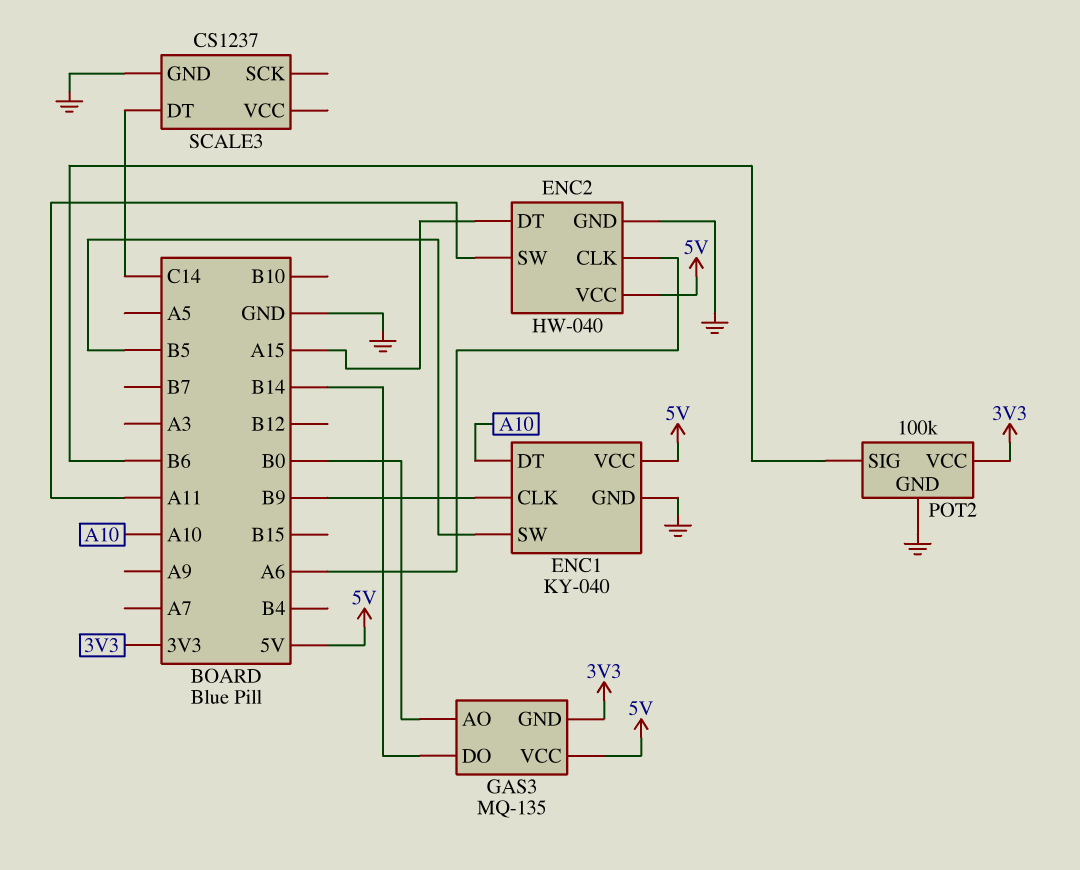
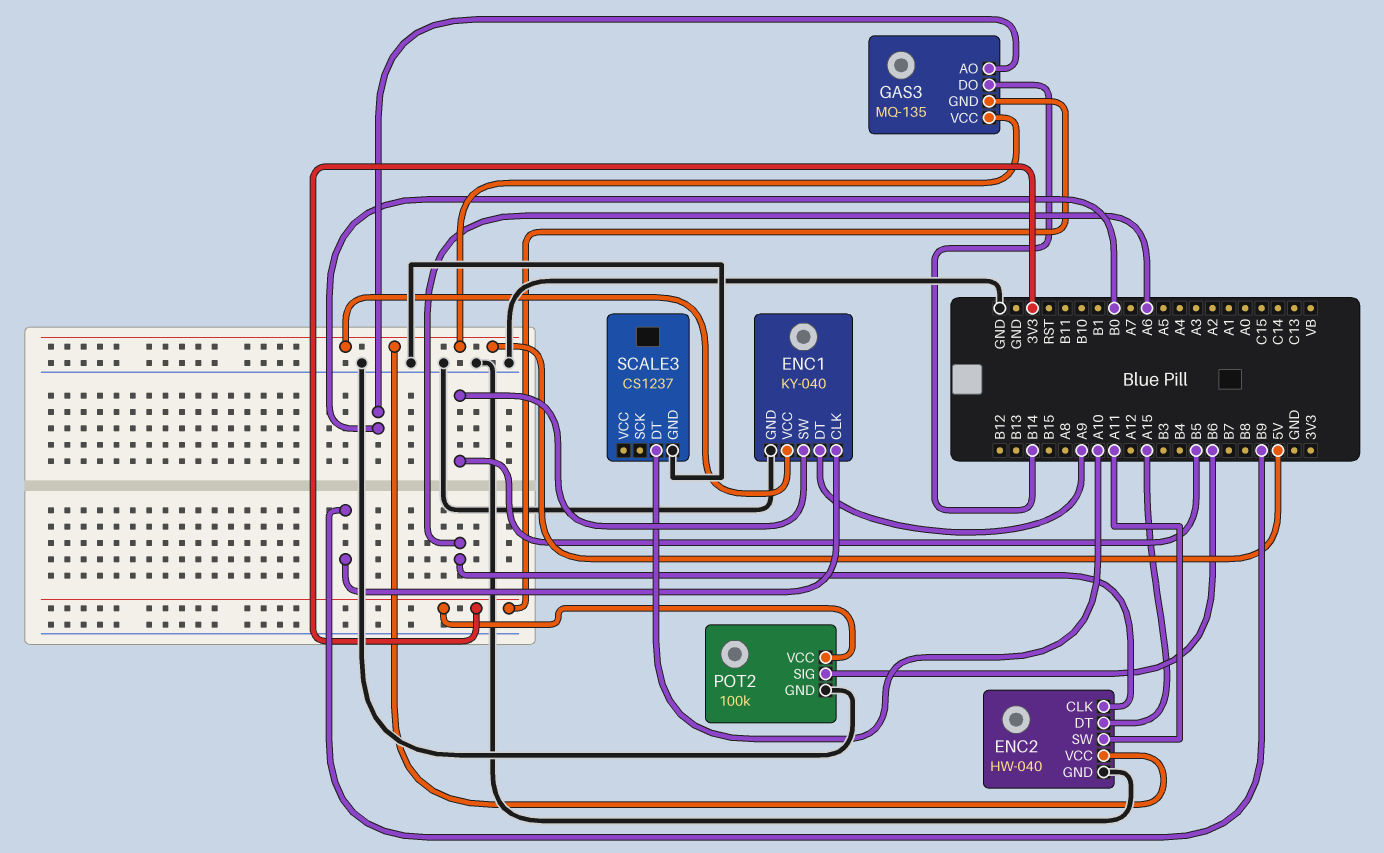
ENC1 pin DT: A10 -> A9
SCALE3 pin DT: C14 -> A10

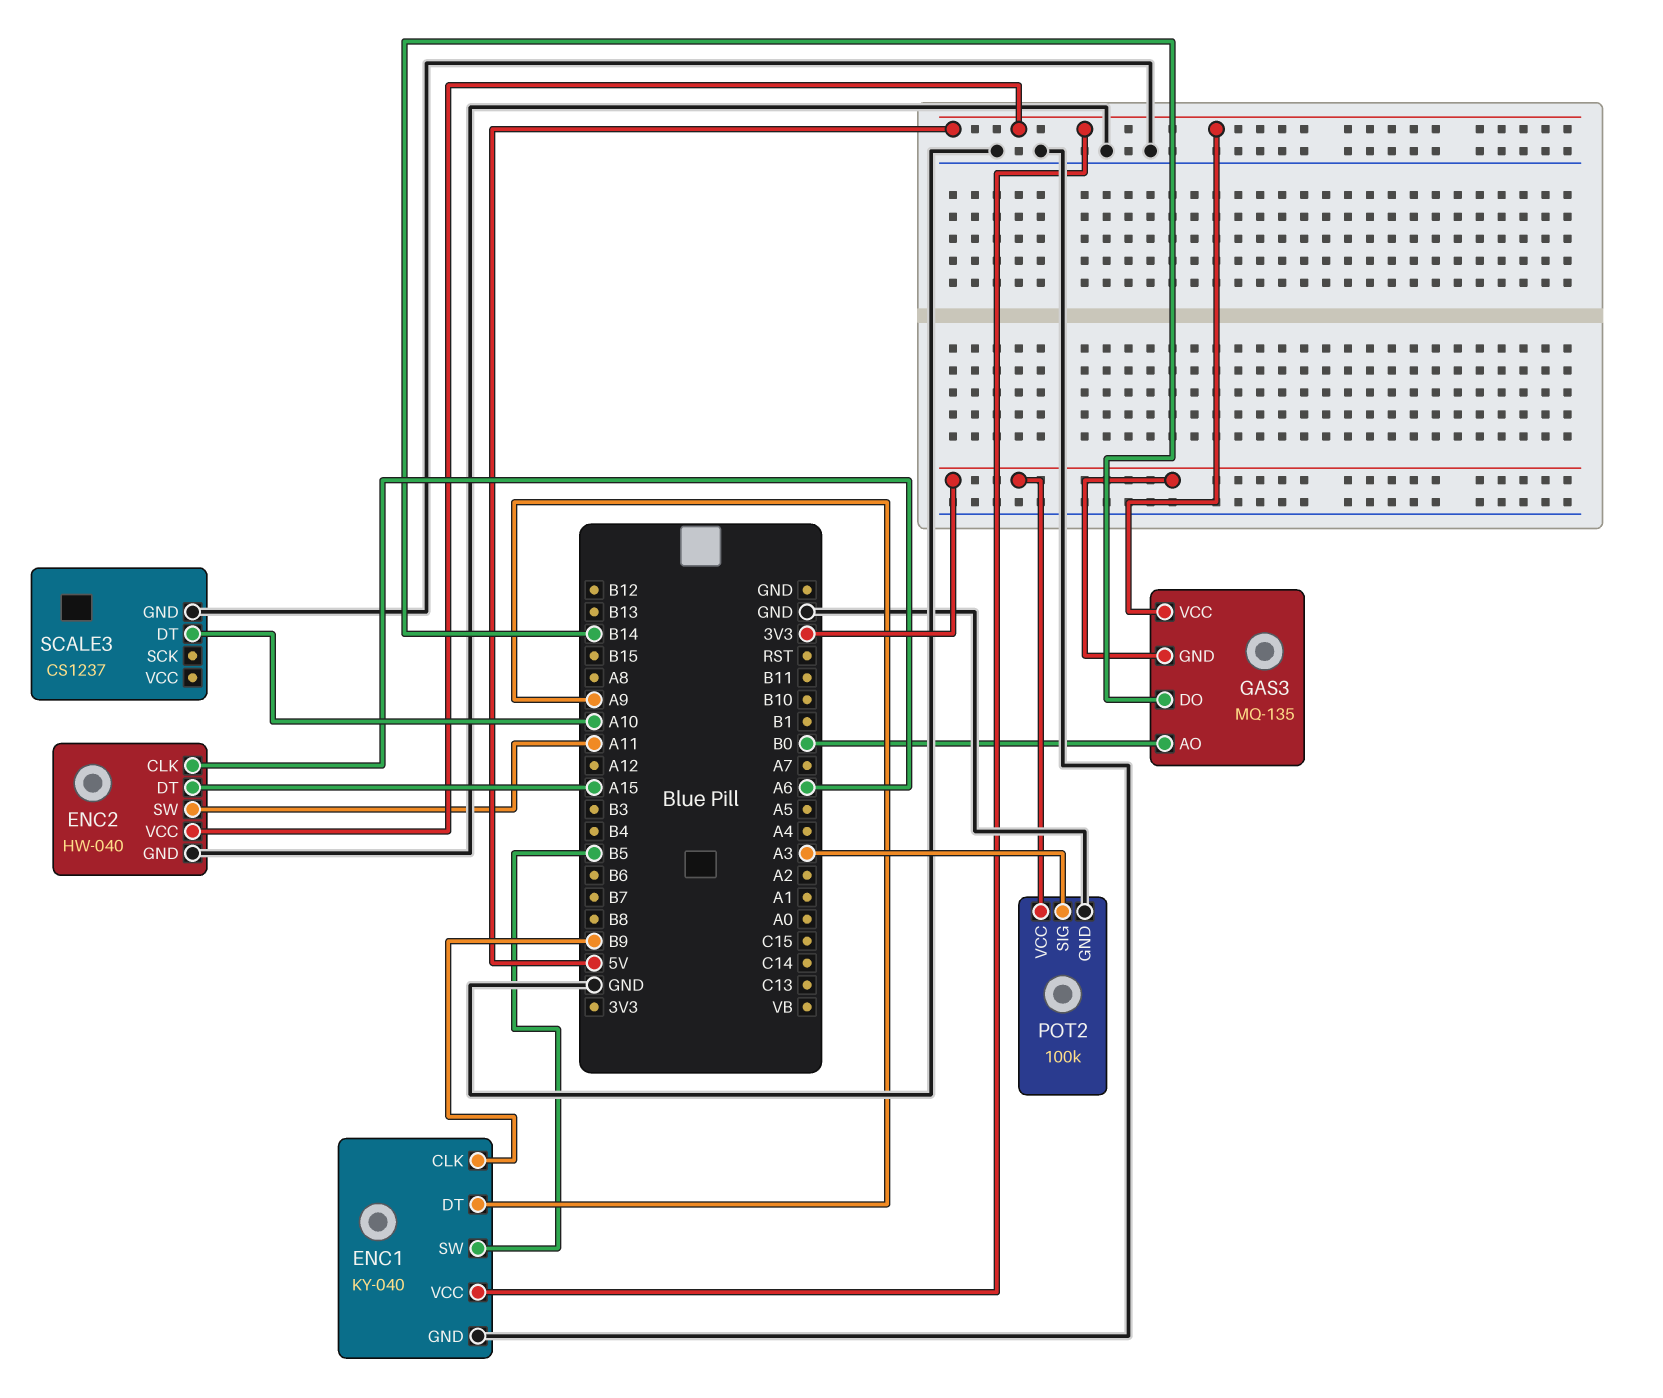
POT2 pin SIG: B6 -> A3

